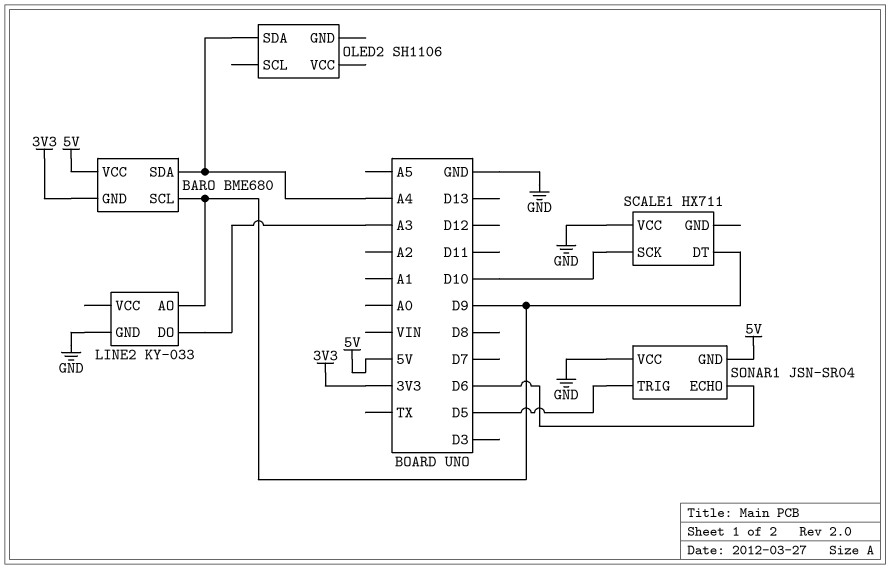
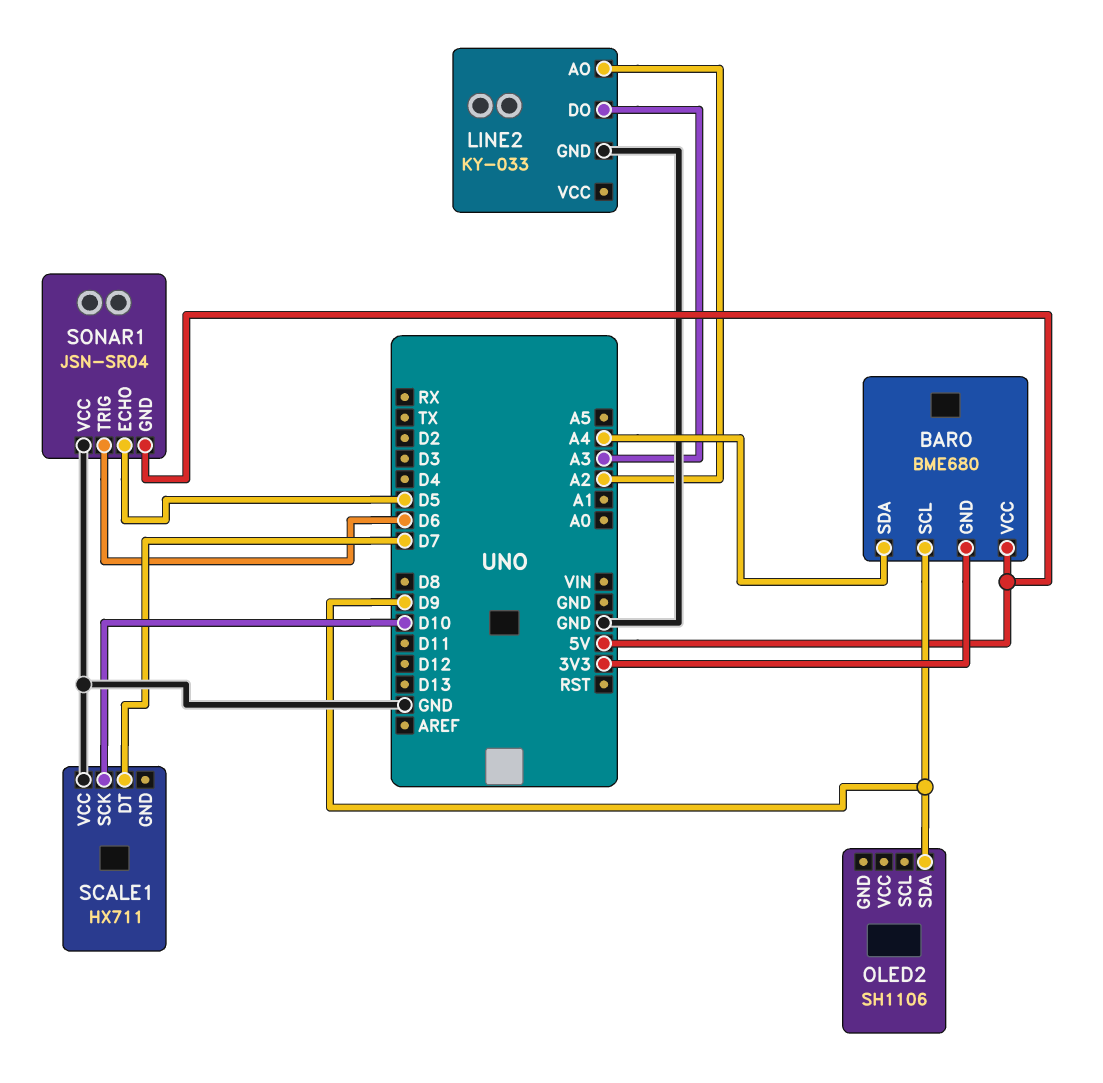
LINE2 pin AO: D9 -> A2
OLED2 pin SDA: A4 -> D9
SCALE1 pin DT: D9 -> D7
SONAR1 pin ECHO: D6 -> D5
SONAR1 pin TRIG: D5 -> D6

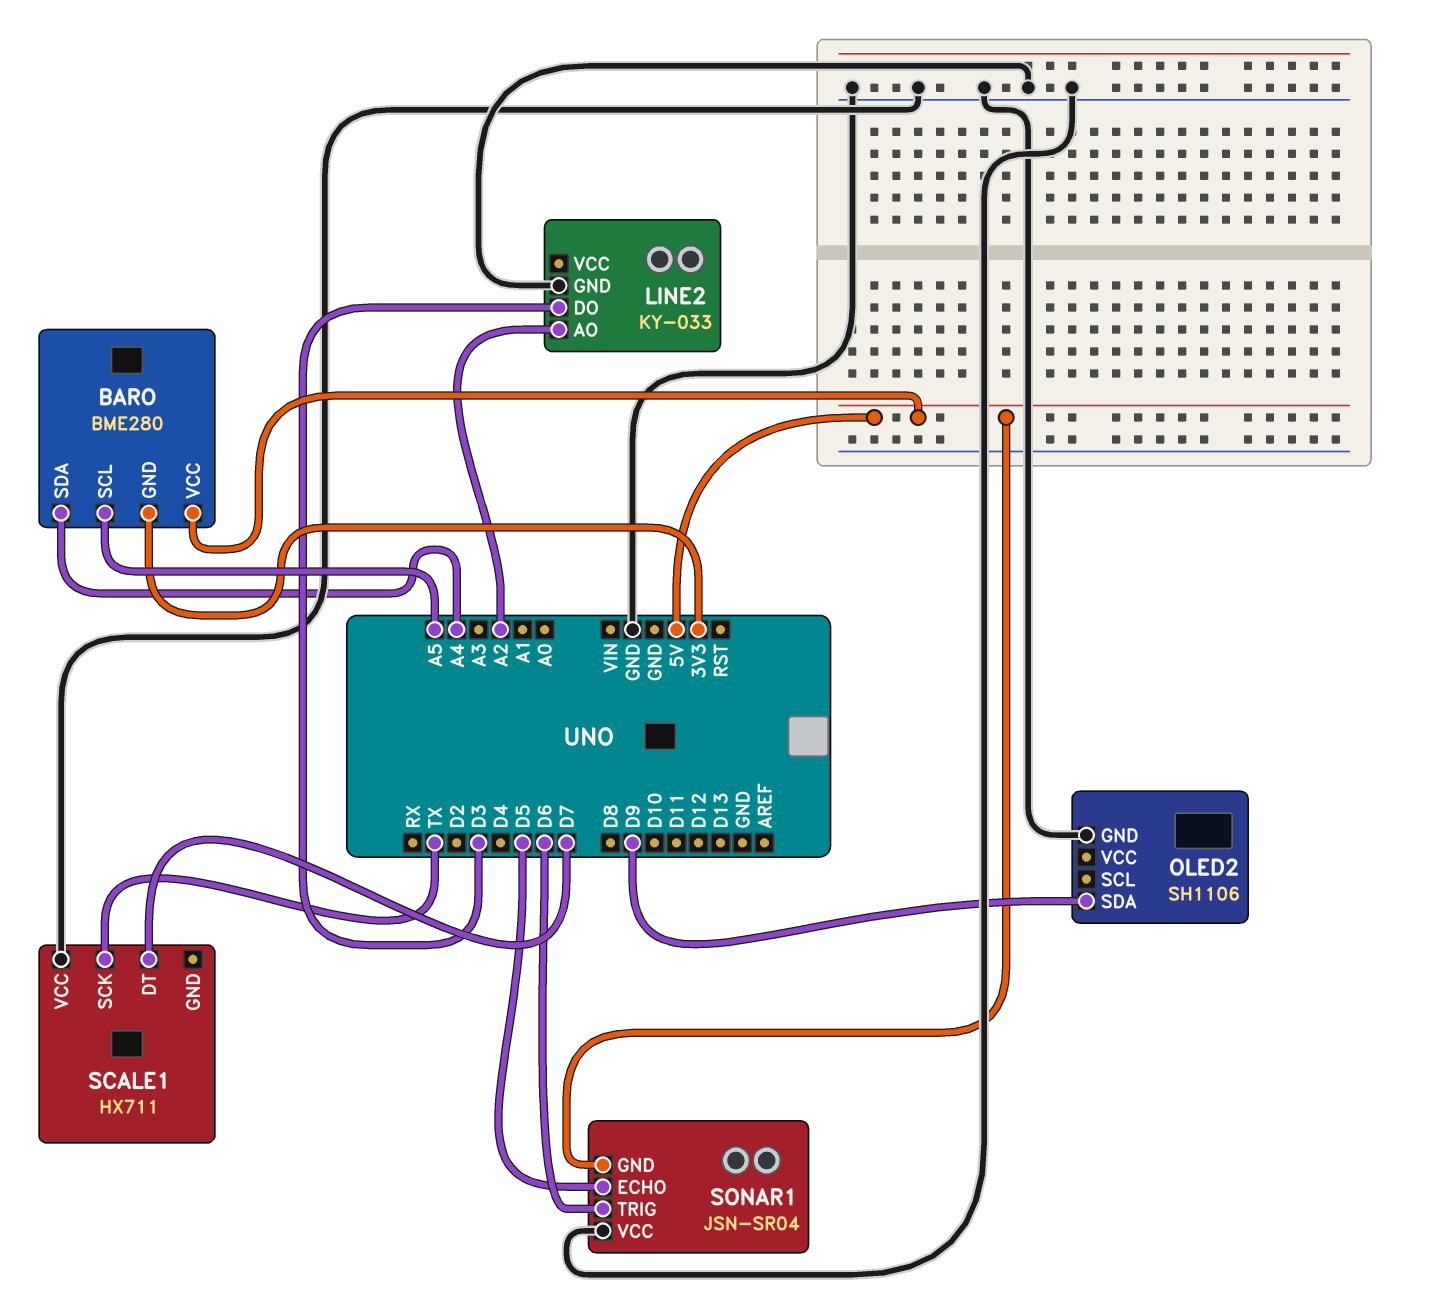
BARO: BME680 -> BME280
BARO pin SCL: D9 -> A5
LINE2 pin DO: A3 -> D3
OLED2 pin GND: none -> GND
SCALE1 pin SCK: D10 -> TX

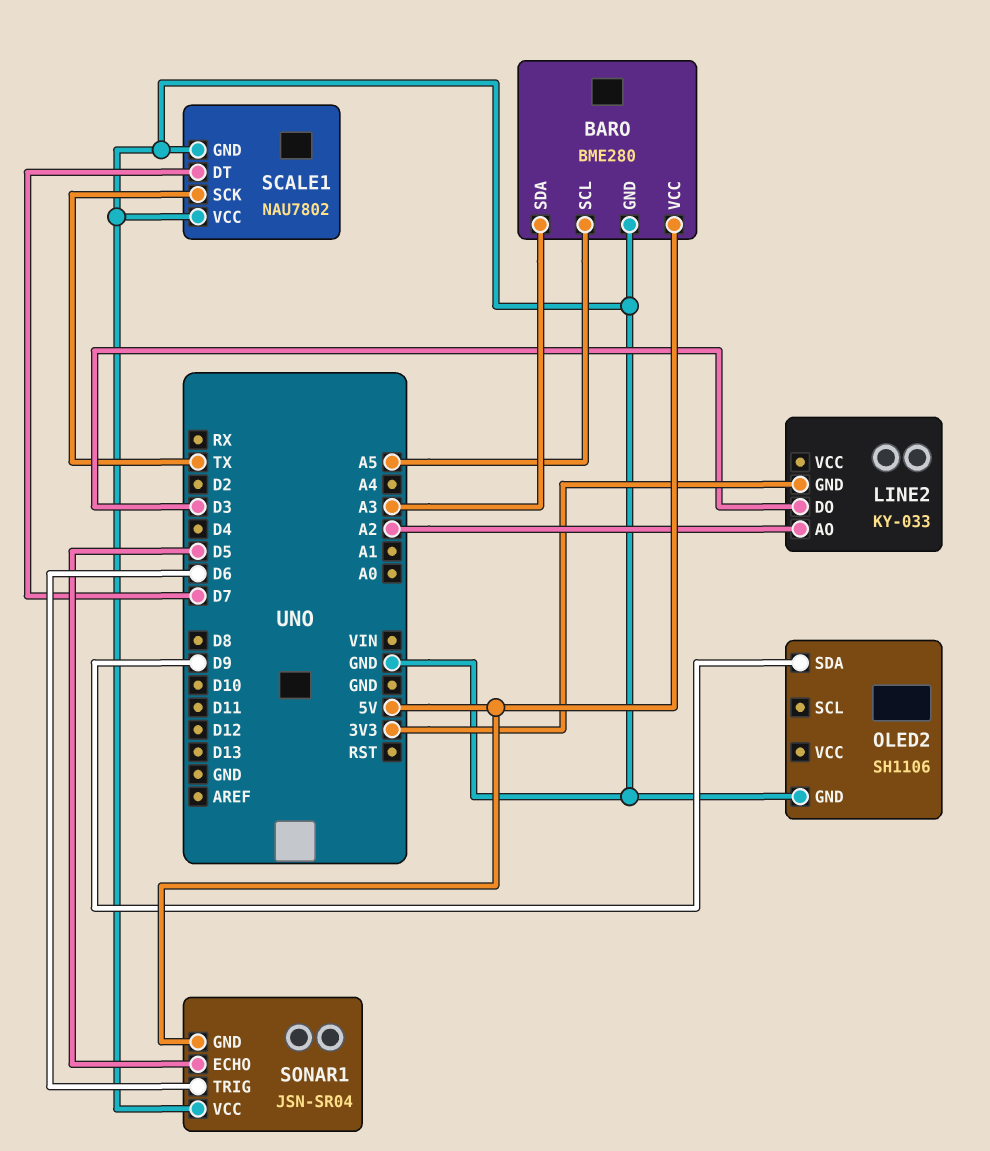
BARO pin GND: 3V3 -> GND
BARO pin SDA: A4 -> A3
LINE2 pin GND: GND -> 3V3
SCALE1: HX711 -> NAU7802
SCALE1 pin GND: none -> GND

